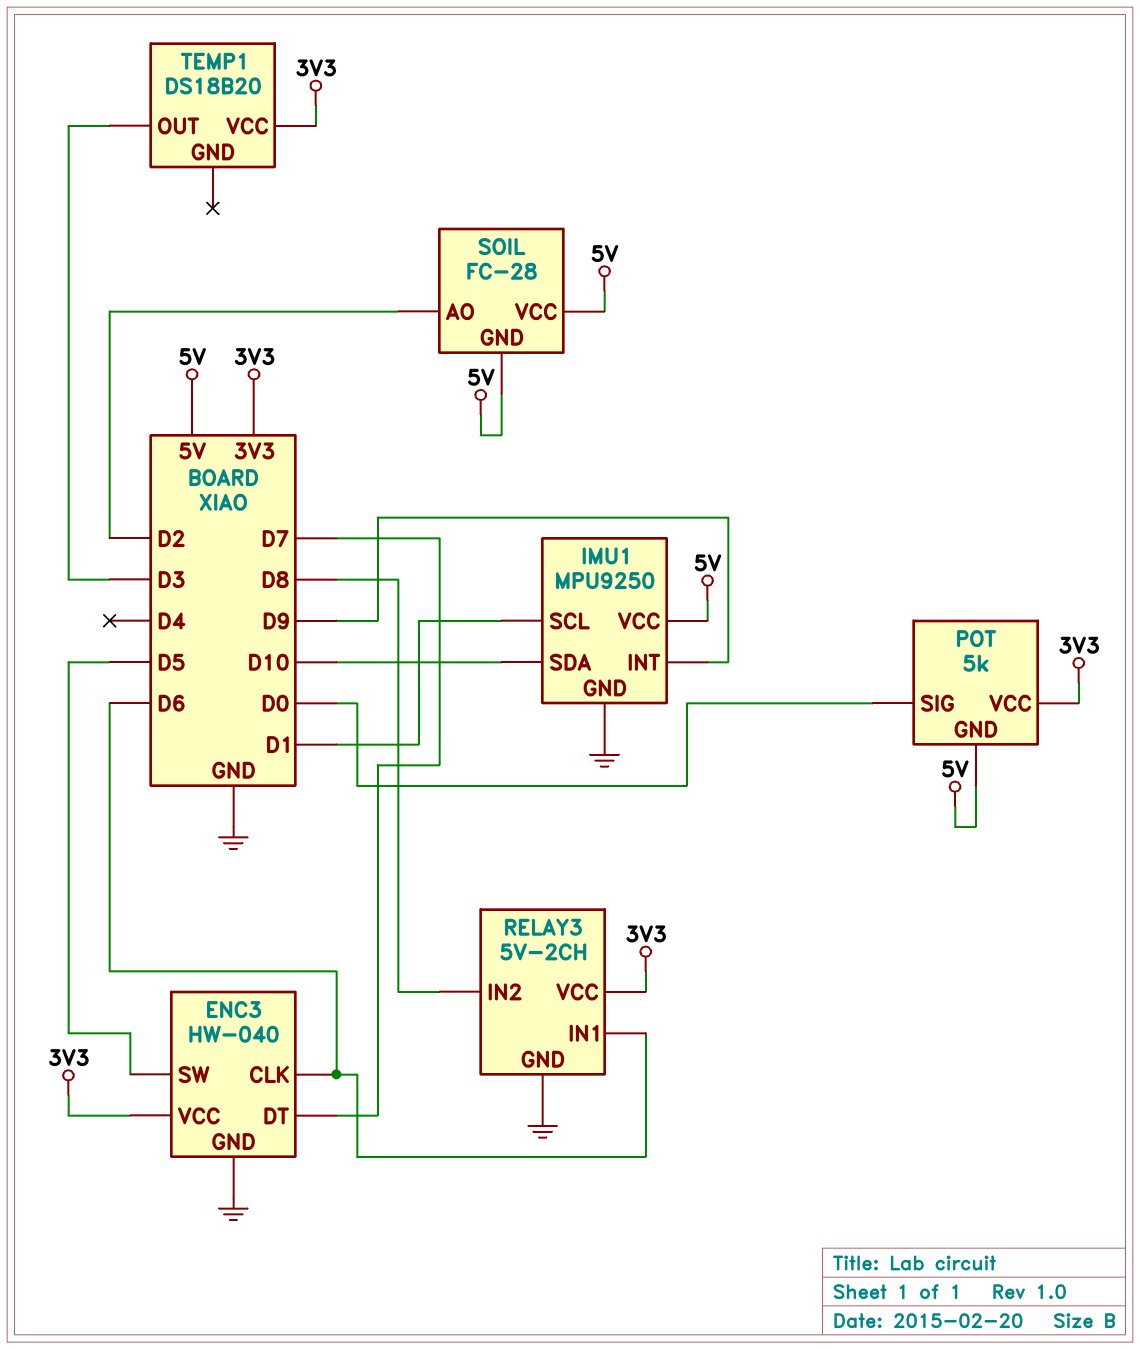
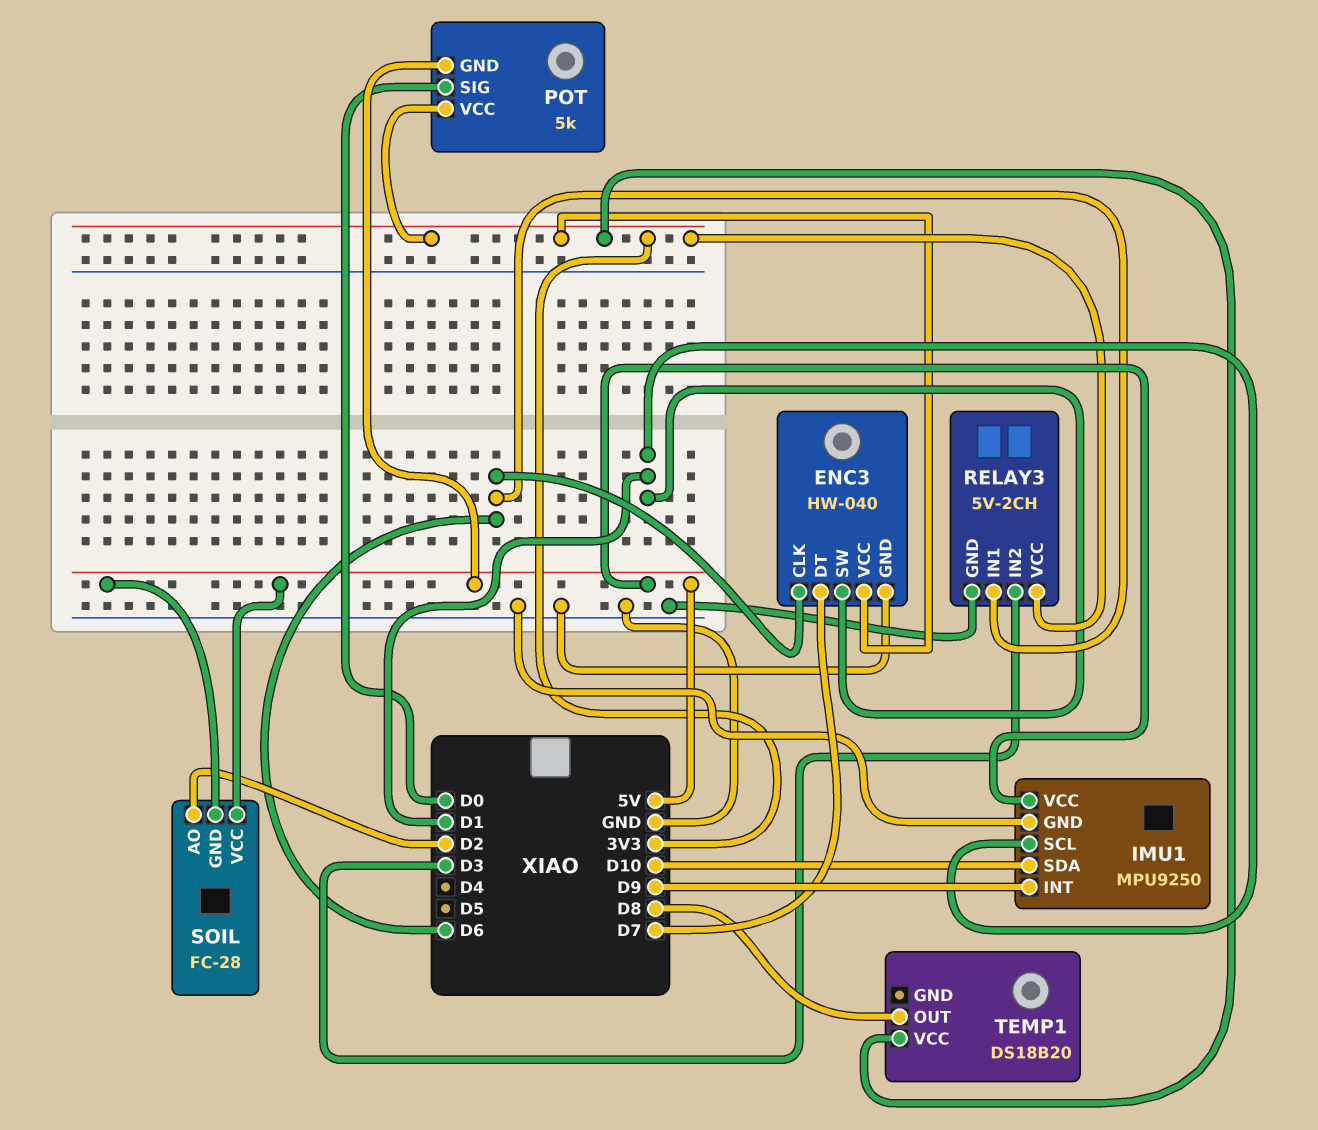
ENC3 pin SW: D5 -> D1
RELAY3 pin IN2: D8 -> D3
TEMP1 pin OUT: D3 -> D8

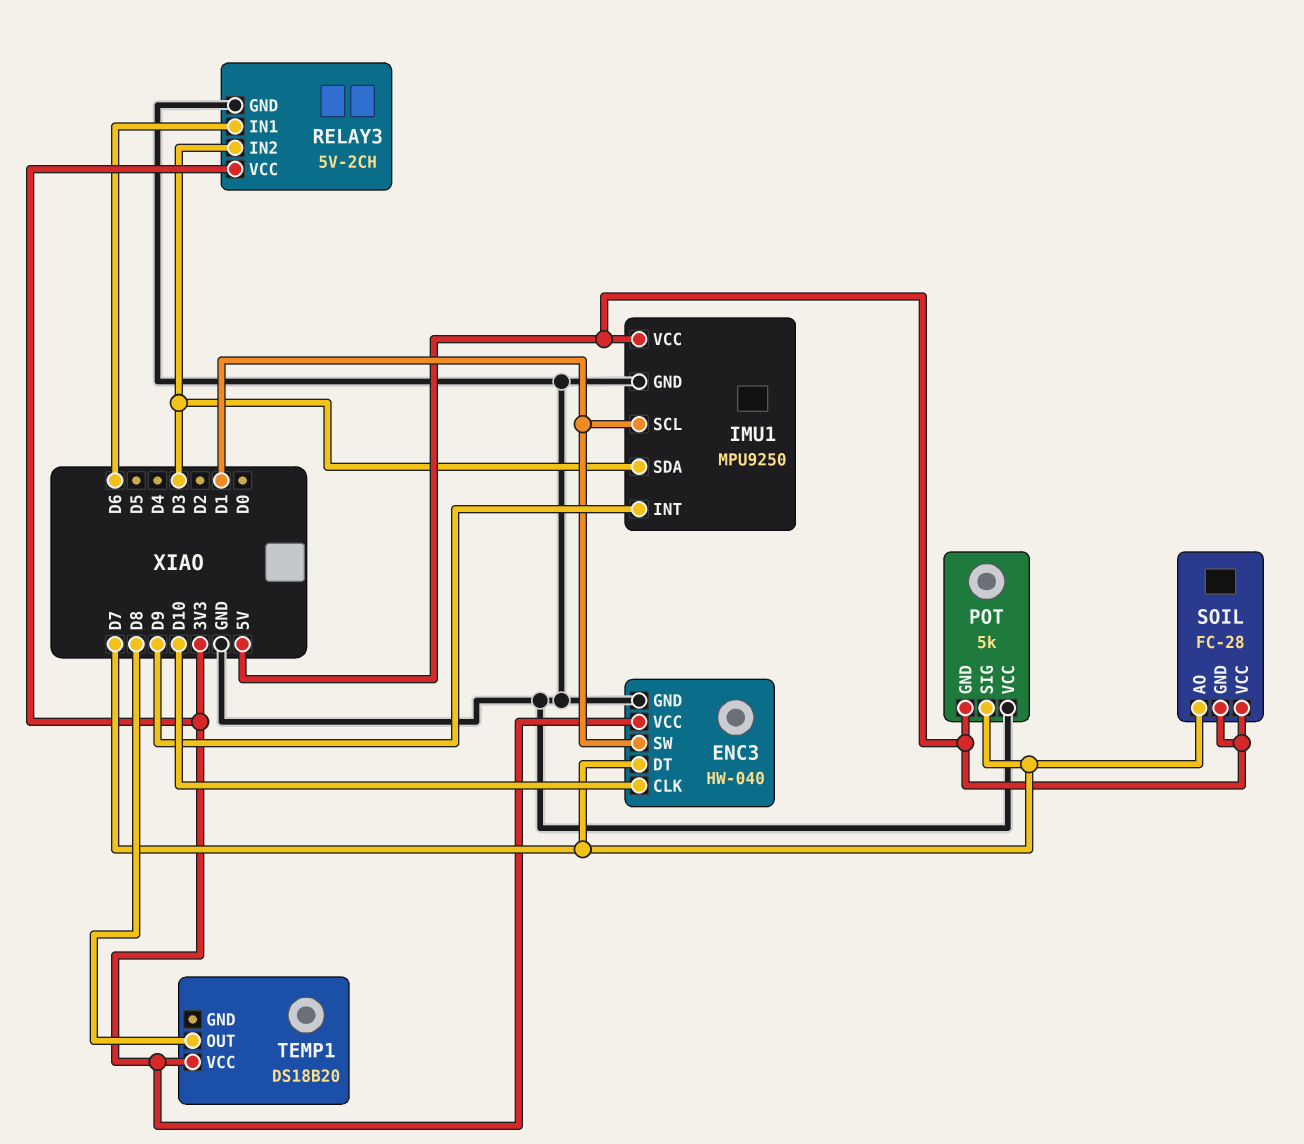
ENC3 pin CLK: D6 -> D10
IMU1 pin SDA: D10 -> D3
POT pin SIG: D0 -> D7
POT pin VCC: 3V3 -> GND
SOIL pin AO: D2 -> D7

